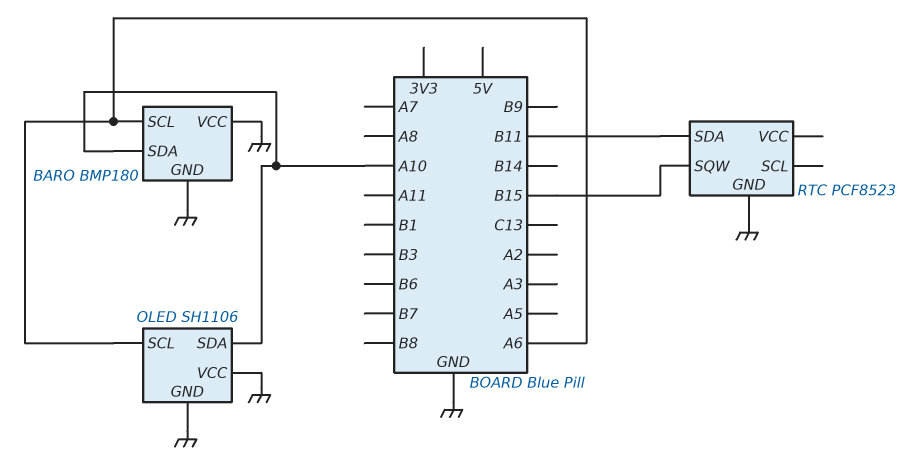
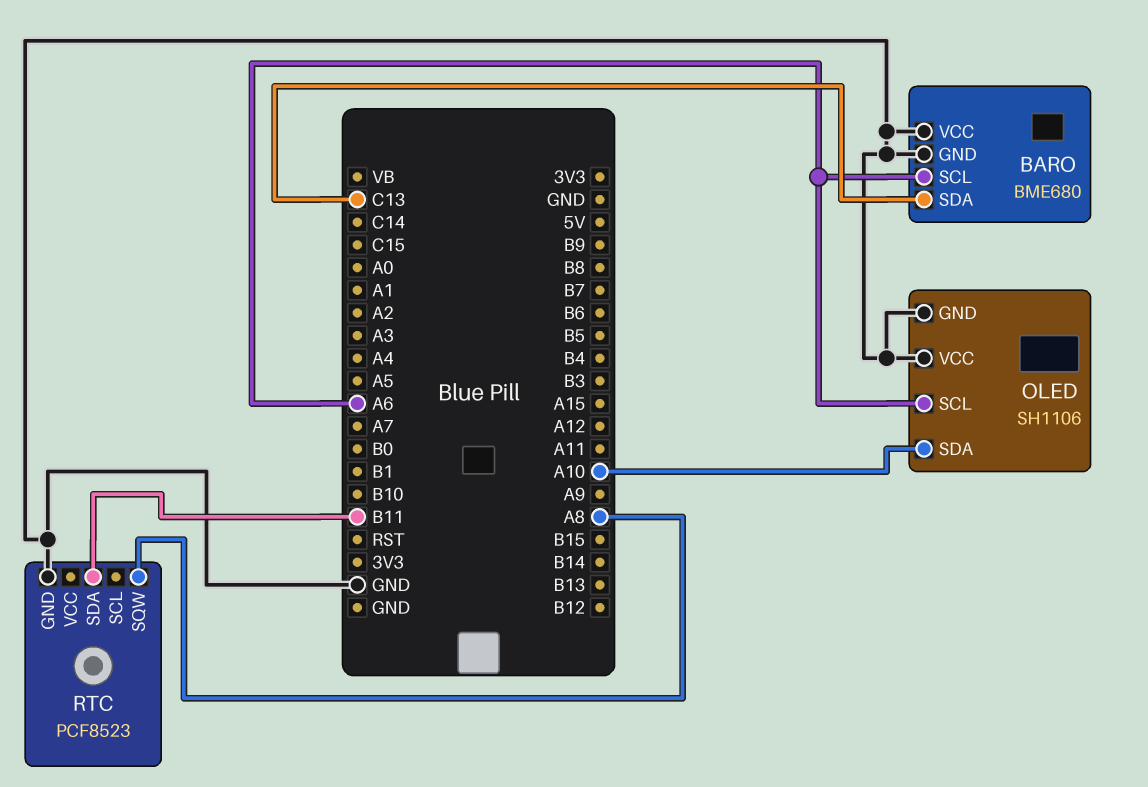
BARO: BMP180 -> BME680
BARO pin SDA: A10 -> C13
RTC pin SQW: B15 -> A8

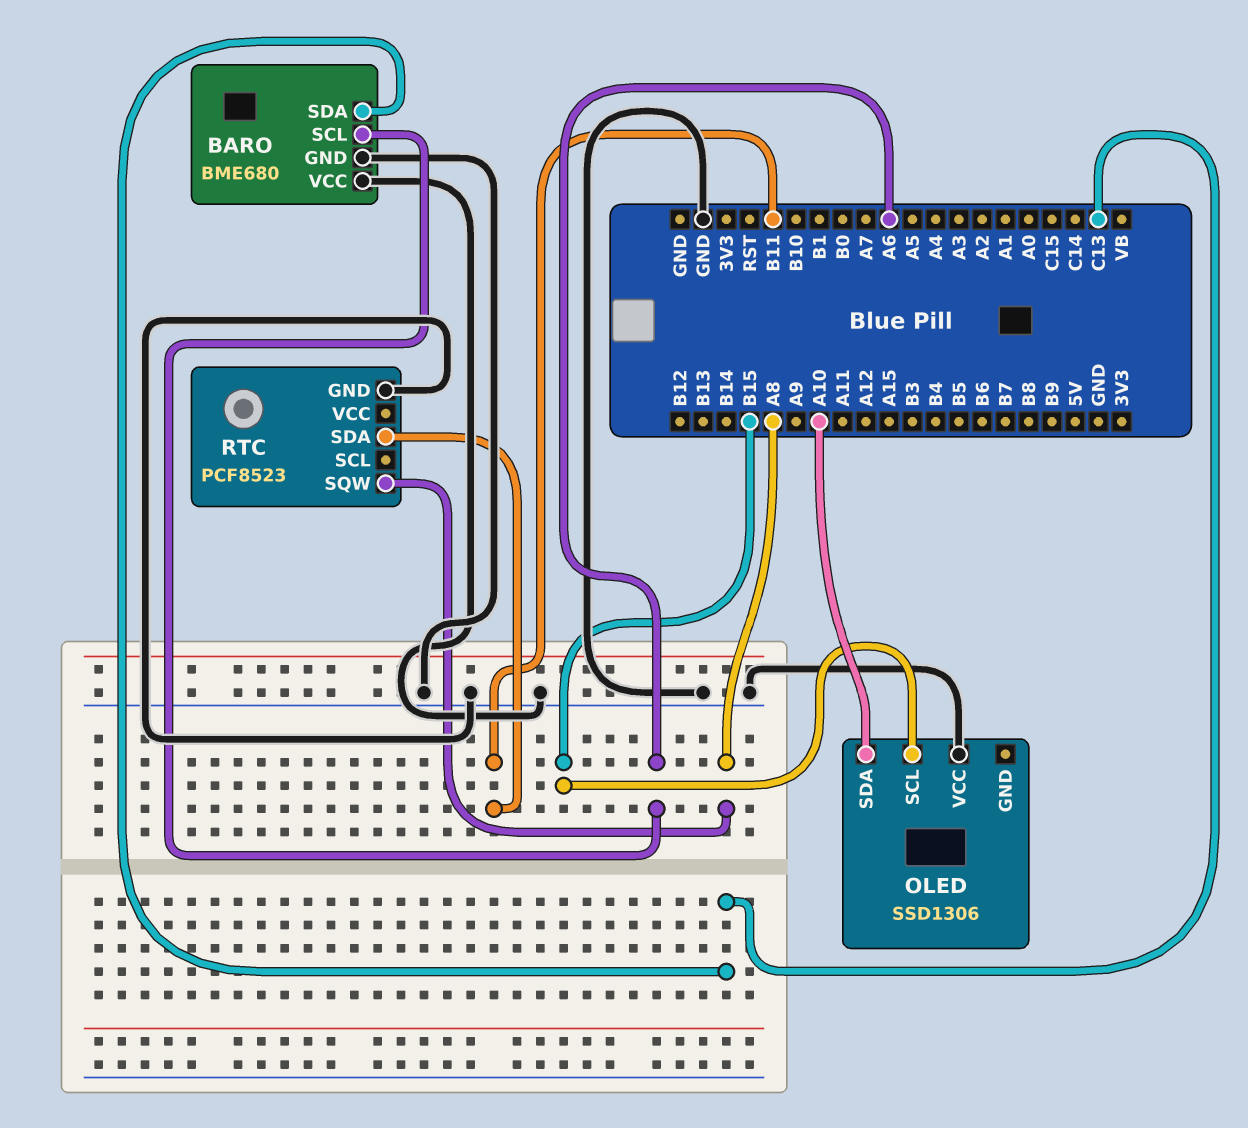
OLED: SH1106 -> SSD1306
OLED pin GND: GND -> none
OLED pin SCL: A6 -> B15

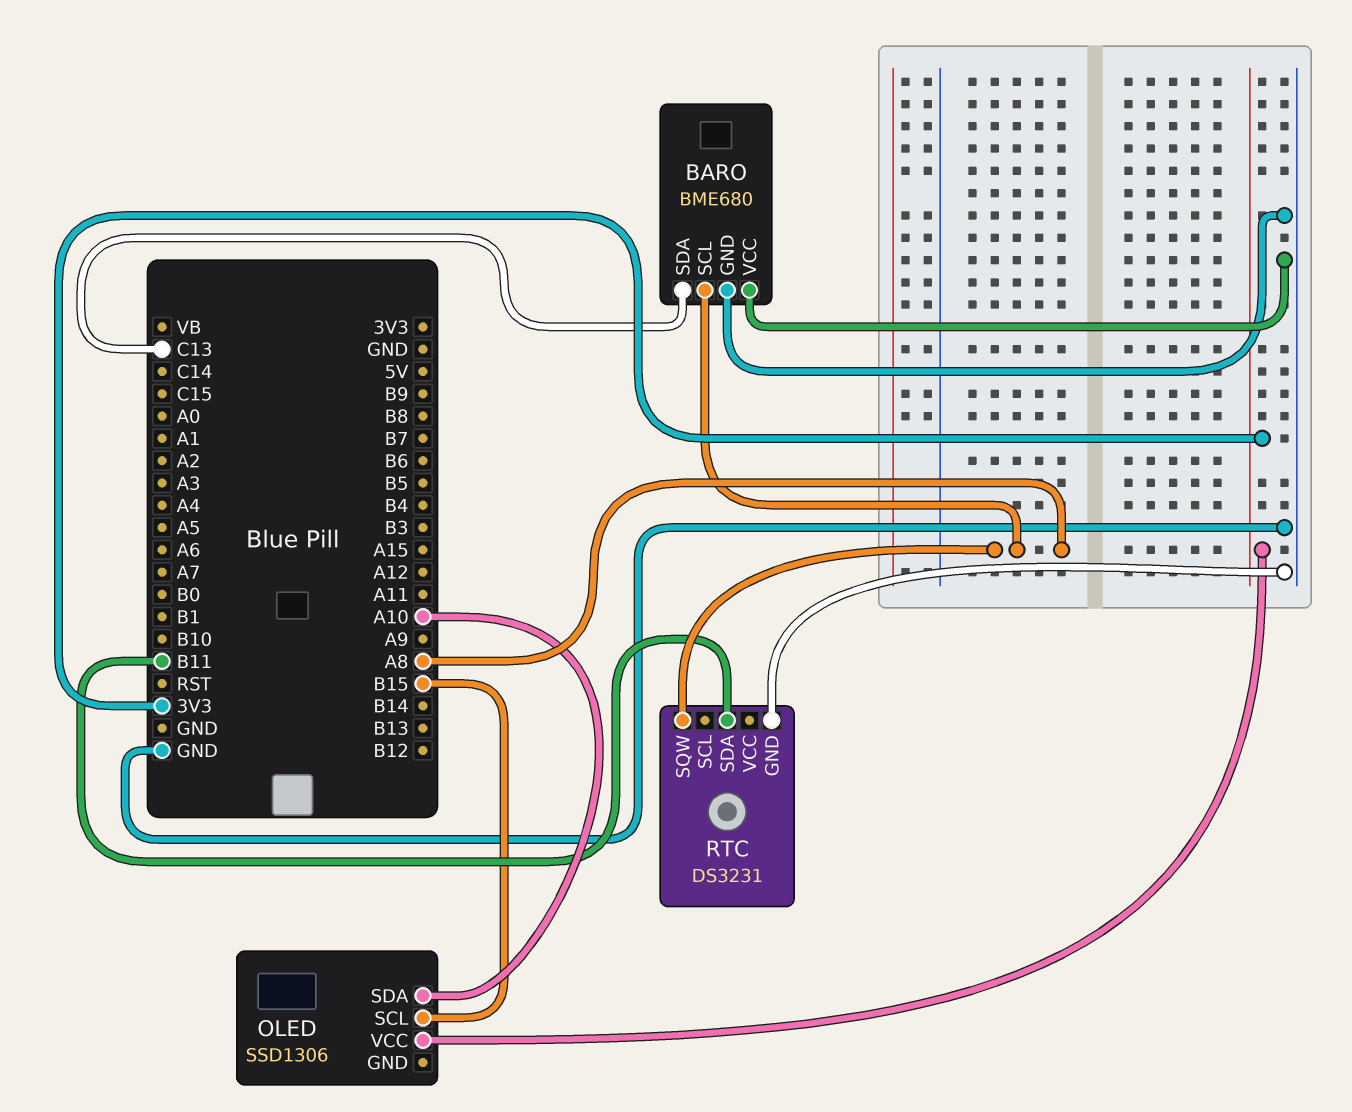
BARO pin SCL: A6 -> A8
OLED pin VCC: GND -> 3V3
RTC: PCF8523 -> DS3231

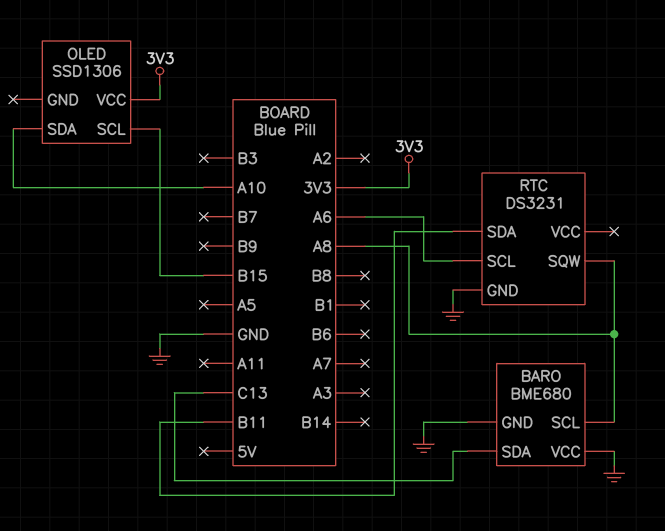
RTC pin SCL: none -> A6

